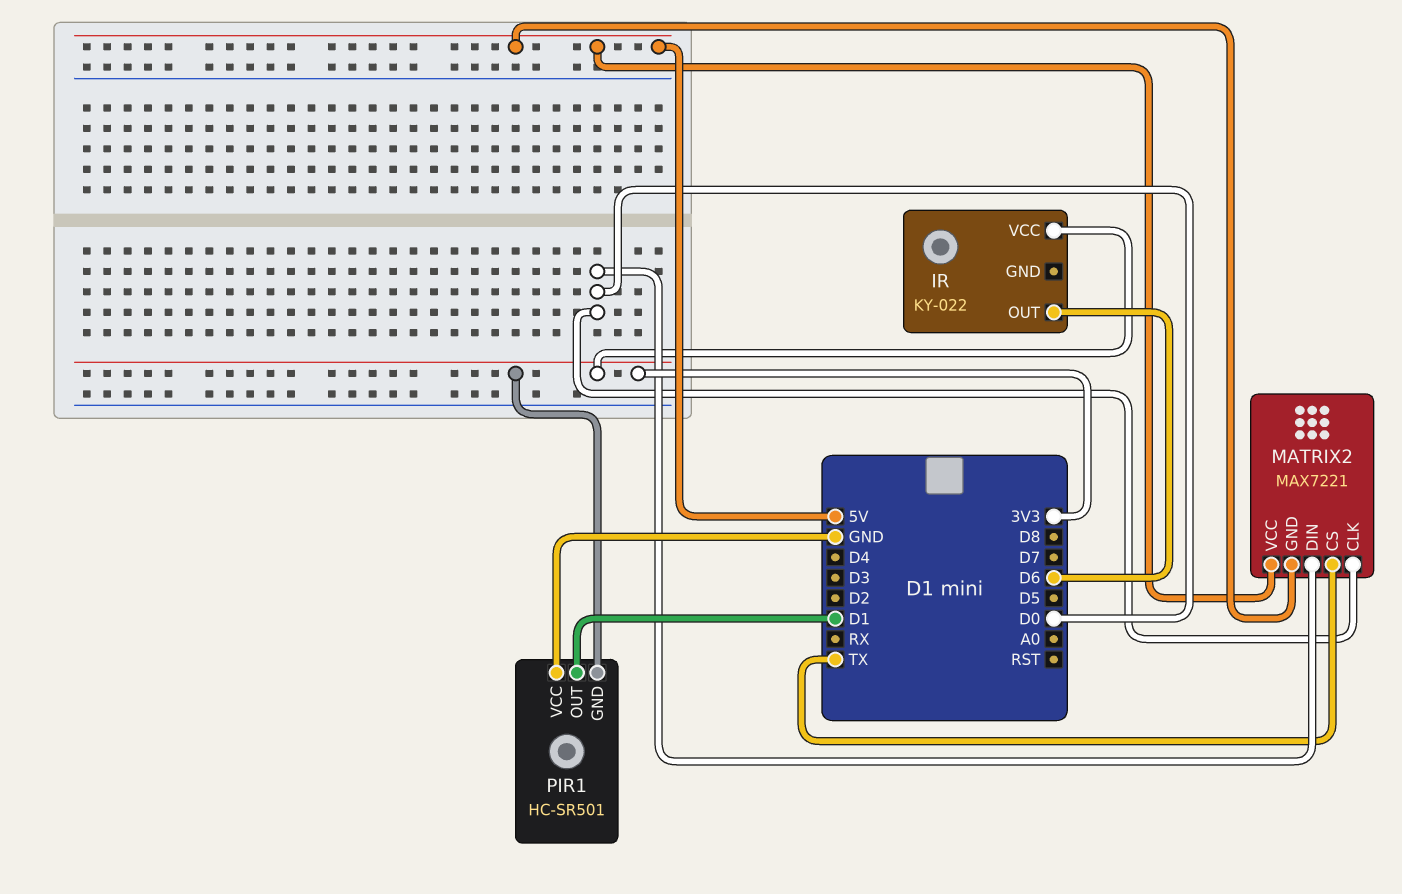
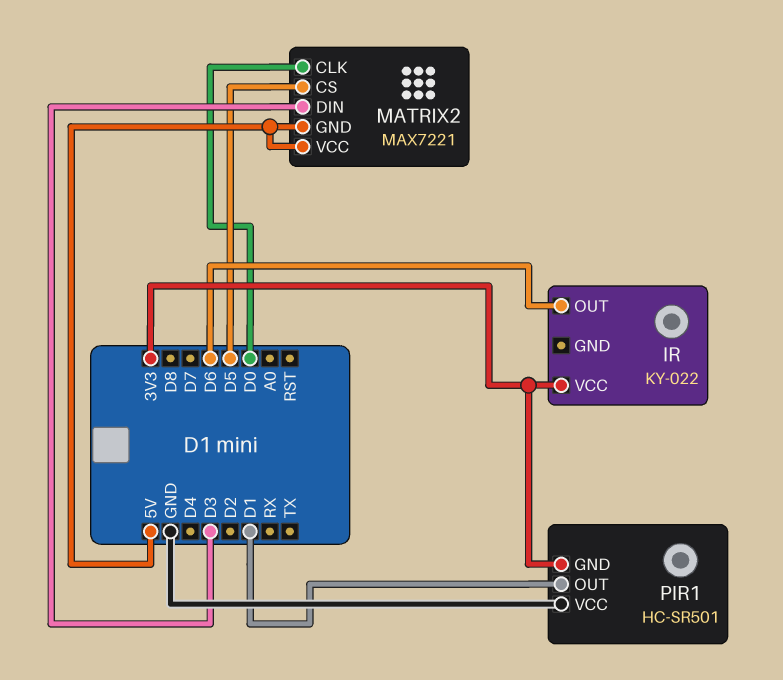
MATRIX2 pin CS: TX -> D5
MATRIX2 pin DIN: D0 -> D3

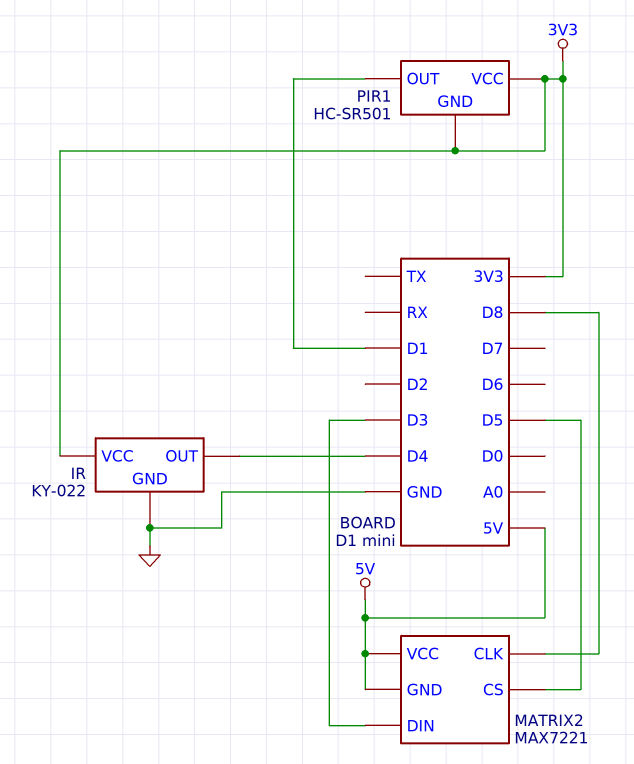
IR pin GND: none -> GND
IR pin OUT: D6 -> D4
MATRIX2 pin CLK: D0 -> D8
PIR1 pin VCC: GND -> 3V3

